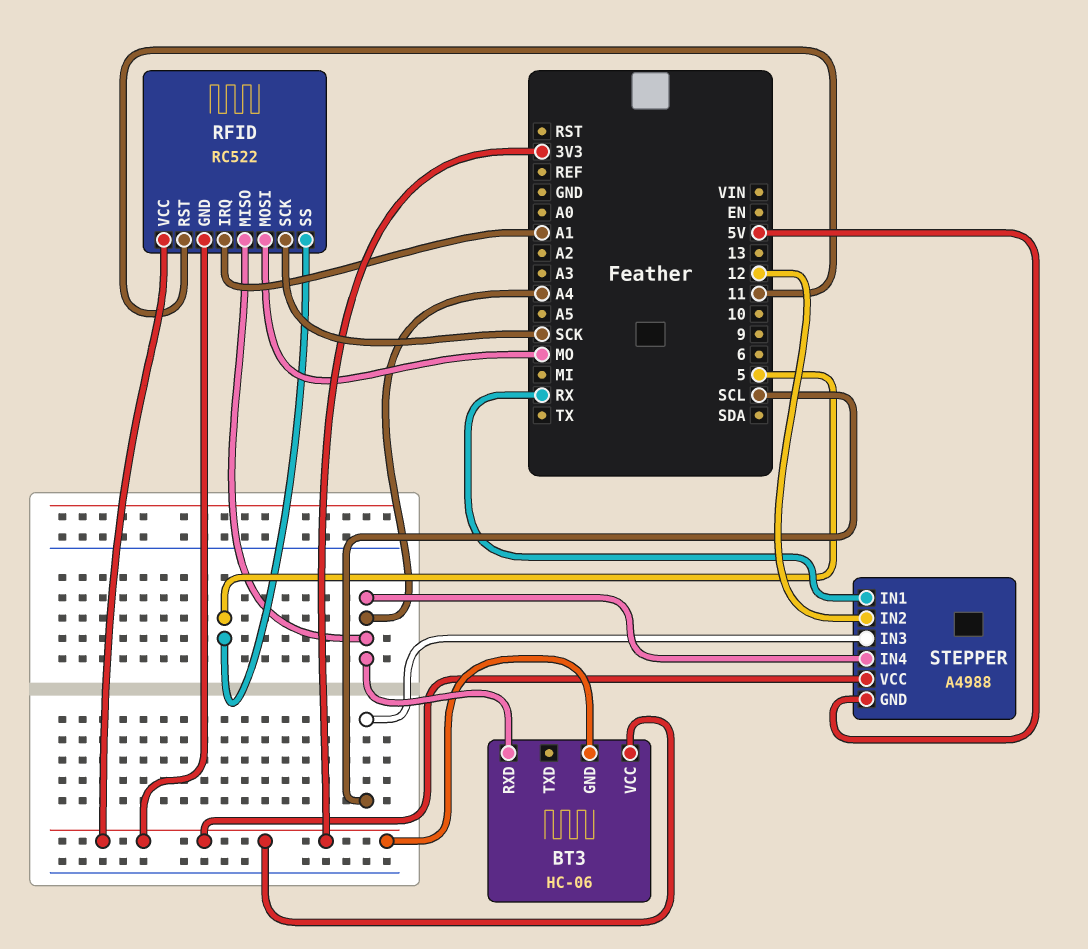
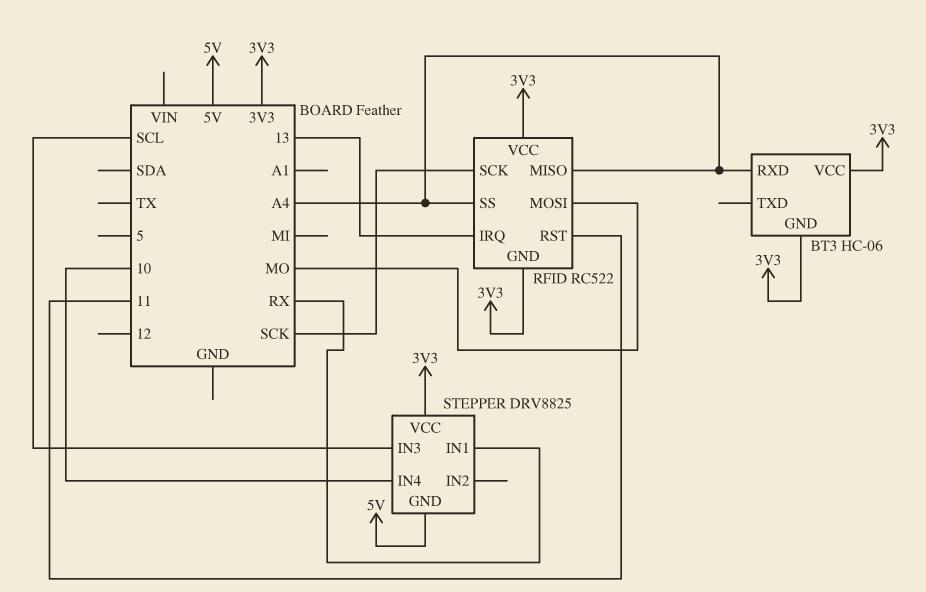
RFID pin IRQ: A1 -> 13
RFID pin SS: 5 -> A4
STEPPER: A4988 -> DRV8825
STEPPER pin IN2: 12 -> none
STEPPER pin IN4: A4 -> 10

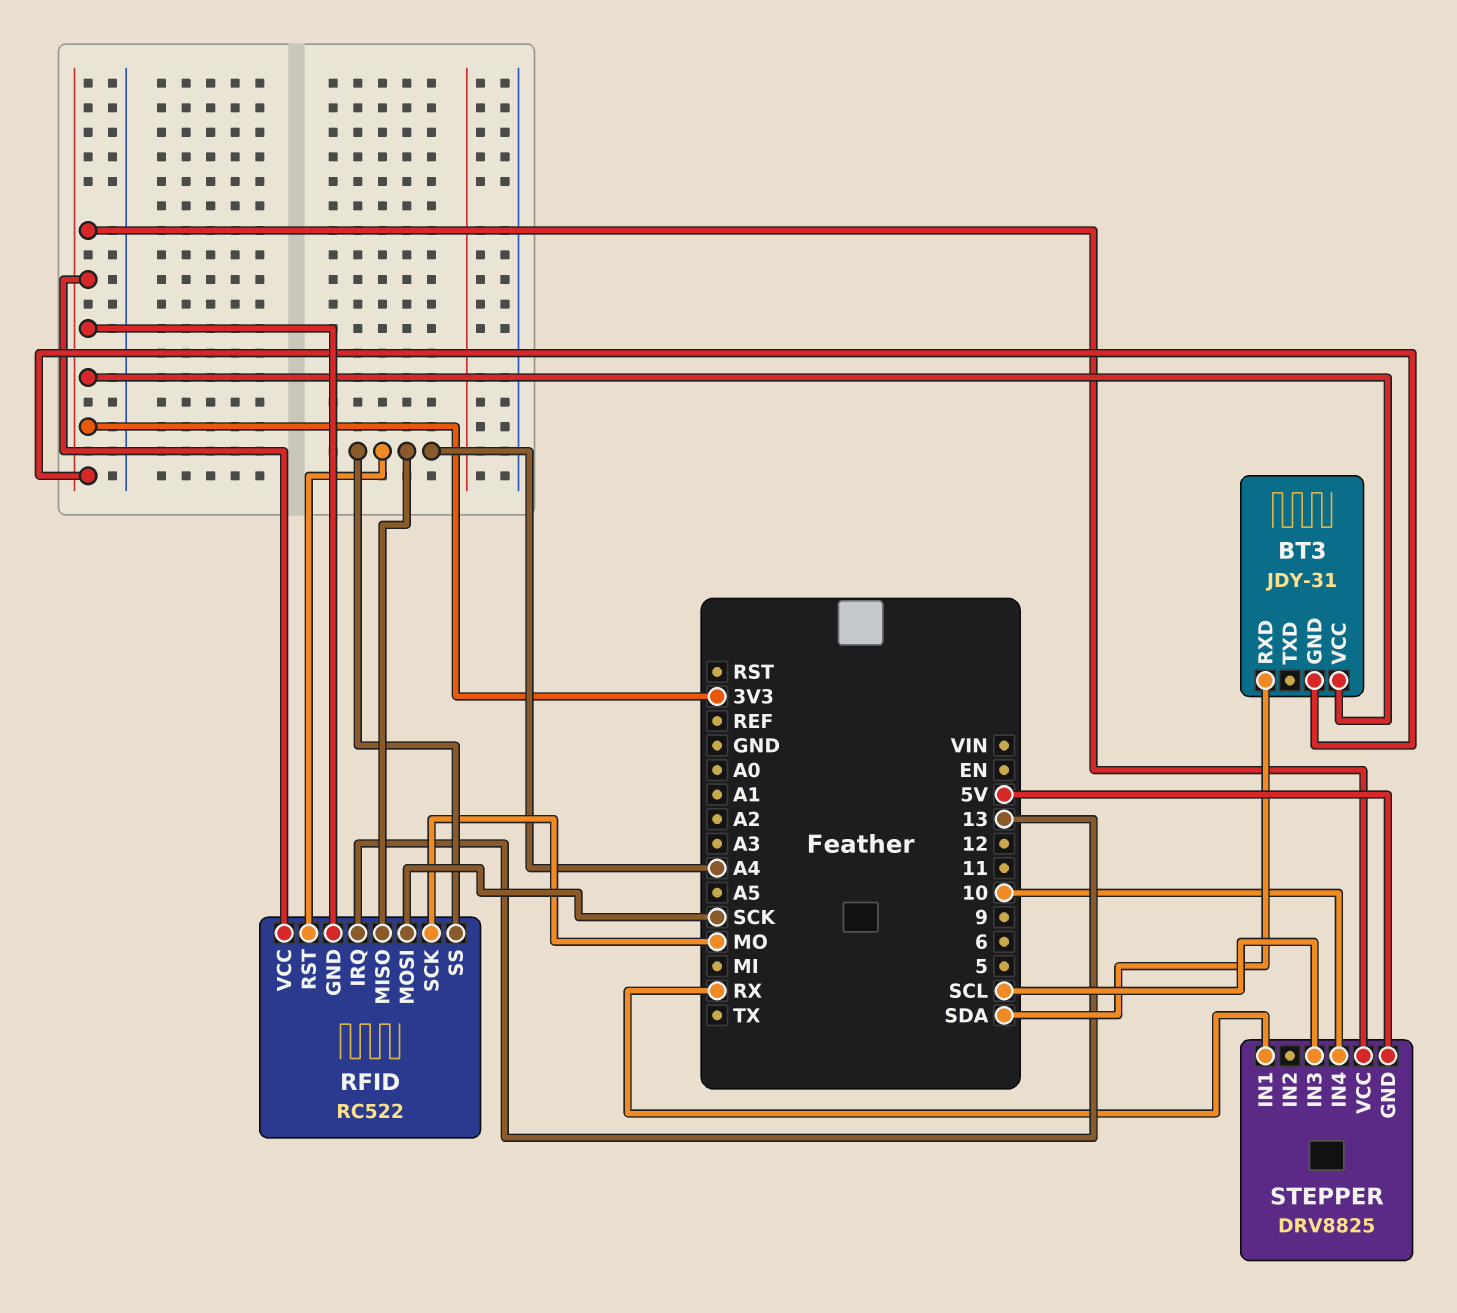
BT3: HC-06 -> JDY-31
BT3 pin RXD: A4 -> SDA
RFID pin MOSI: MO -> SCK
RFID pin RST: 11 -> A4
RFID pin SCK: SCK -> MO

